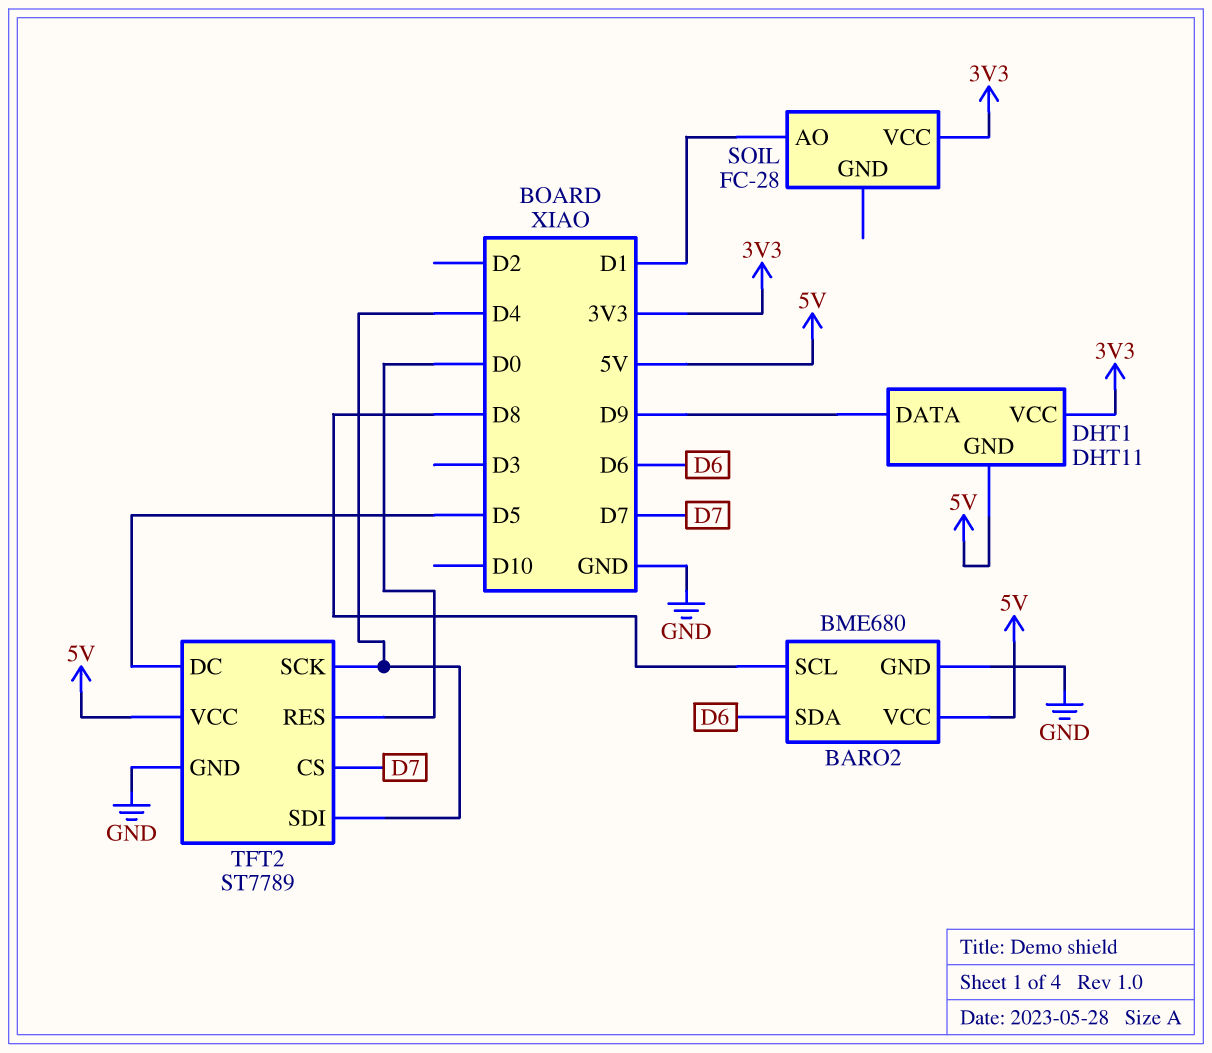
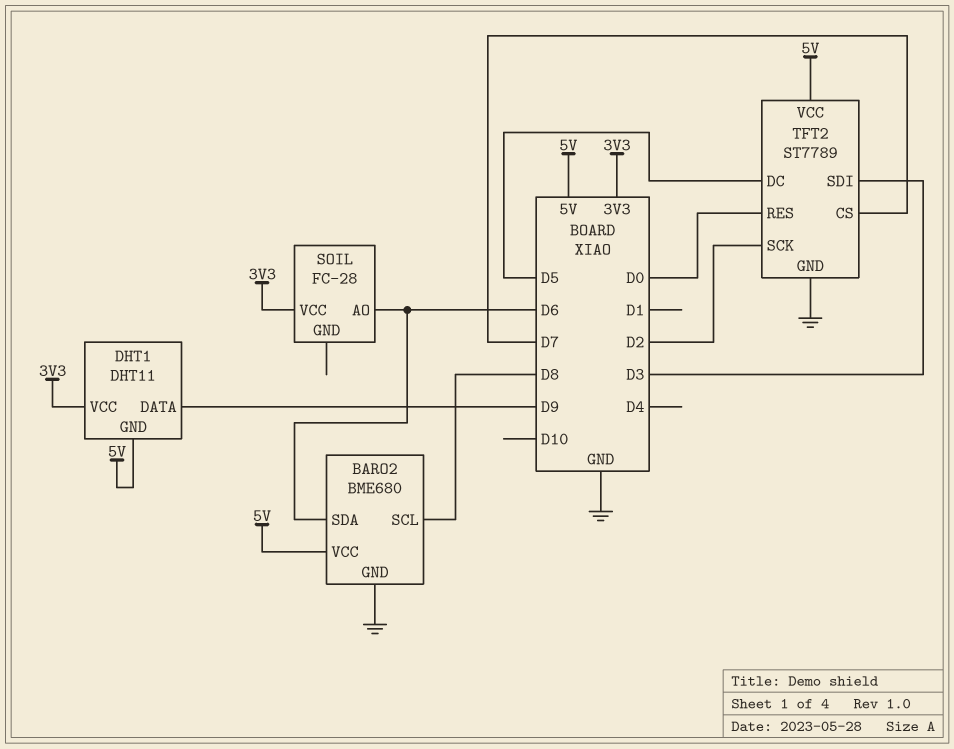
SOIL pin AO: D1 -> D6
TFT2 pin SCK: D4 -> D2
TFT2 pin SDI: D4 -> D3

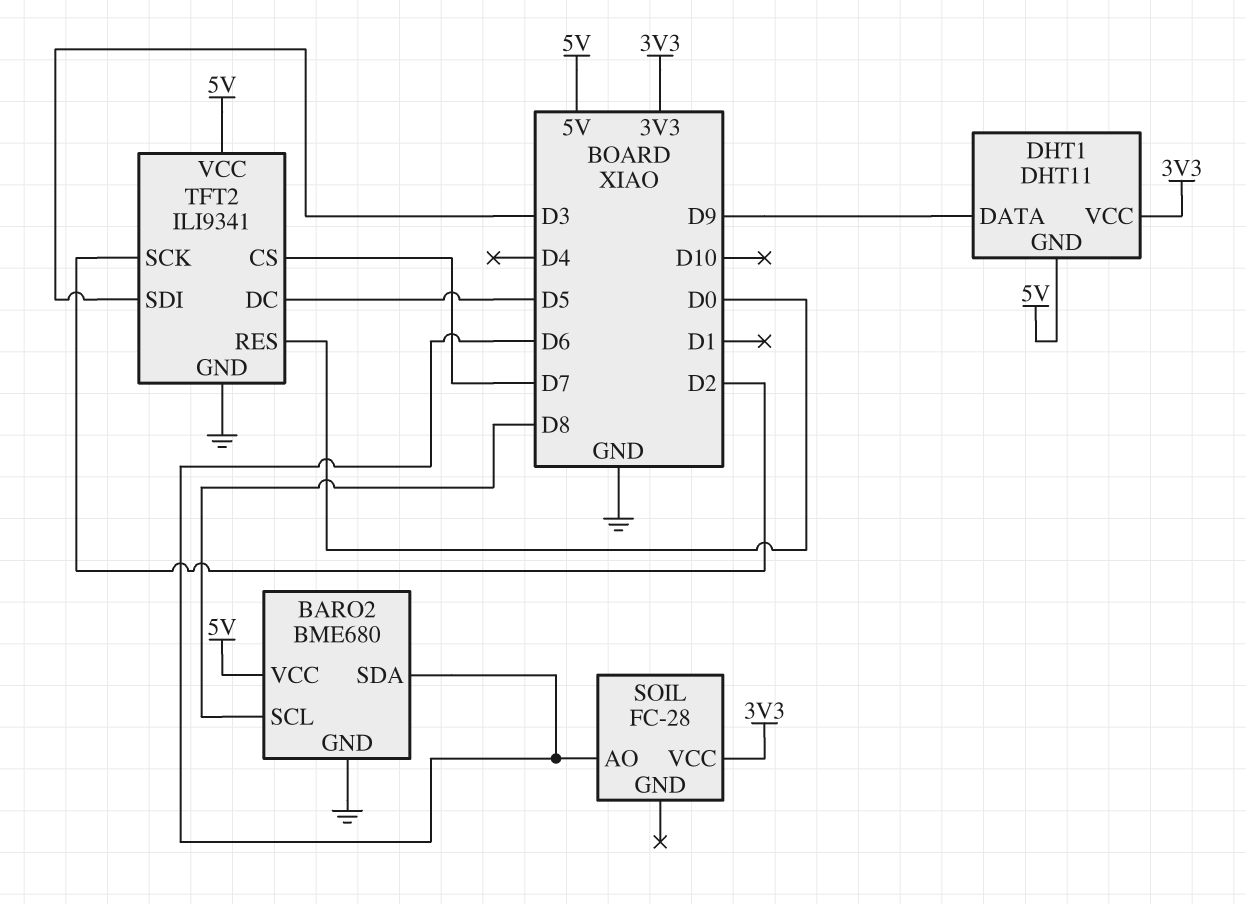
TFT2: ST7789 -> ILI9341

